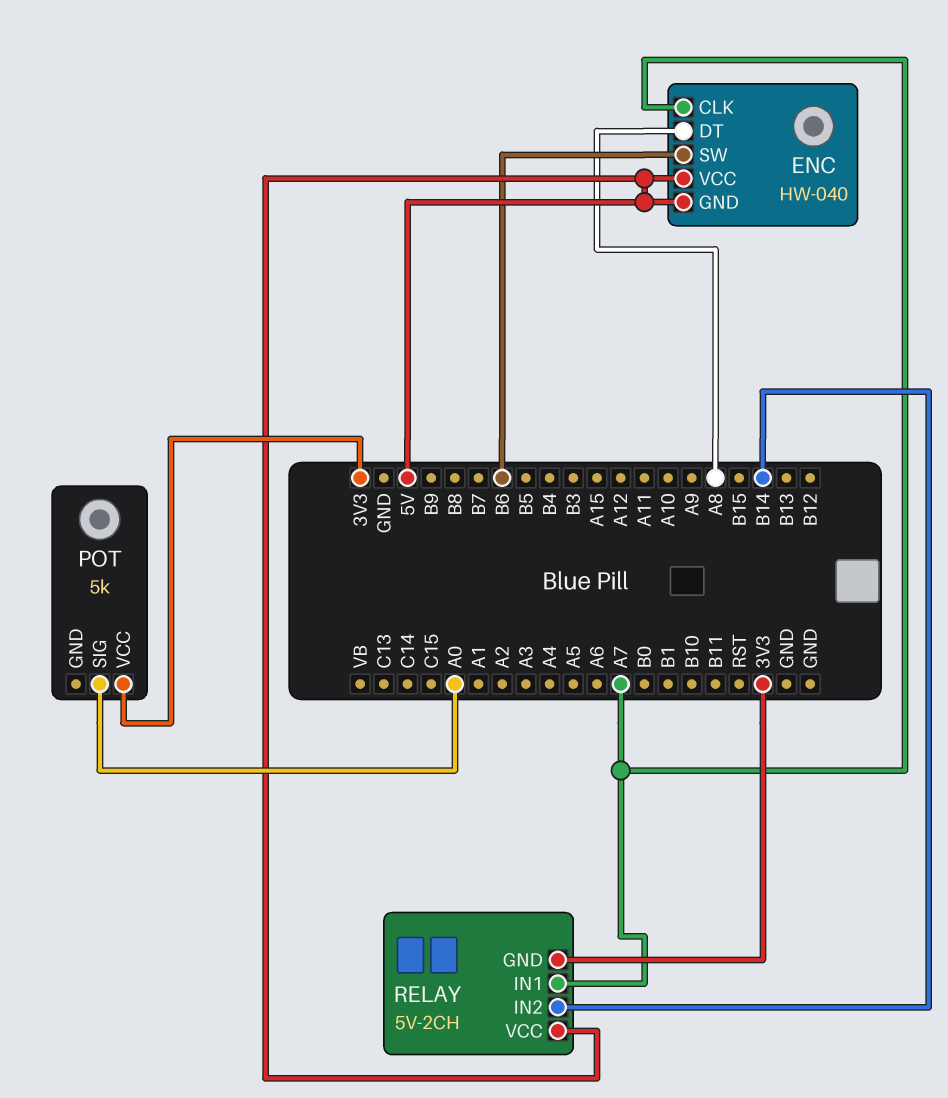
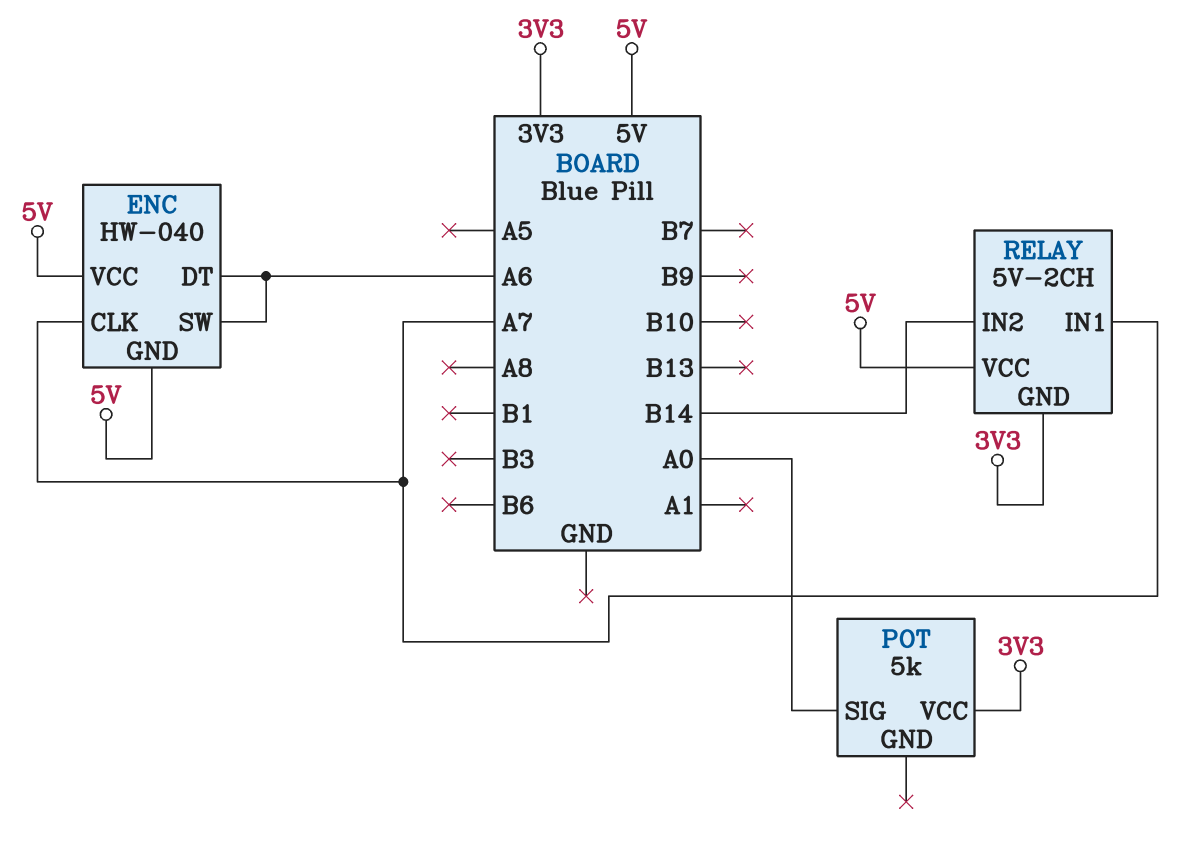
ENC pin DT: A8 -> A6
ENC pin SW: B6 -> A6

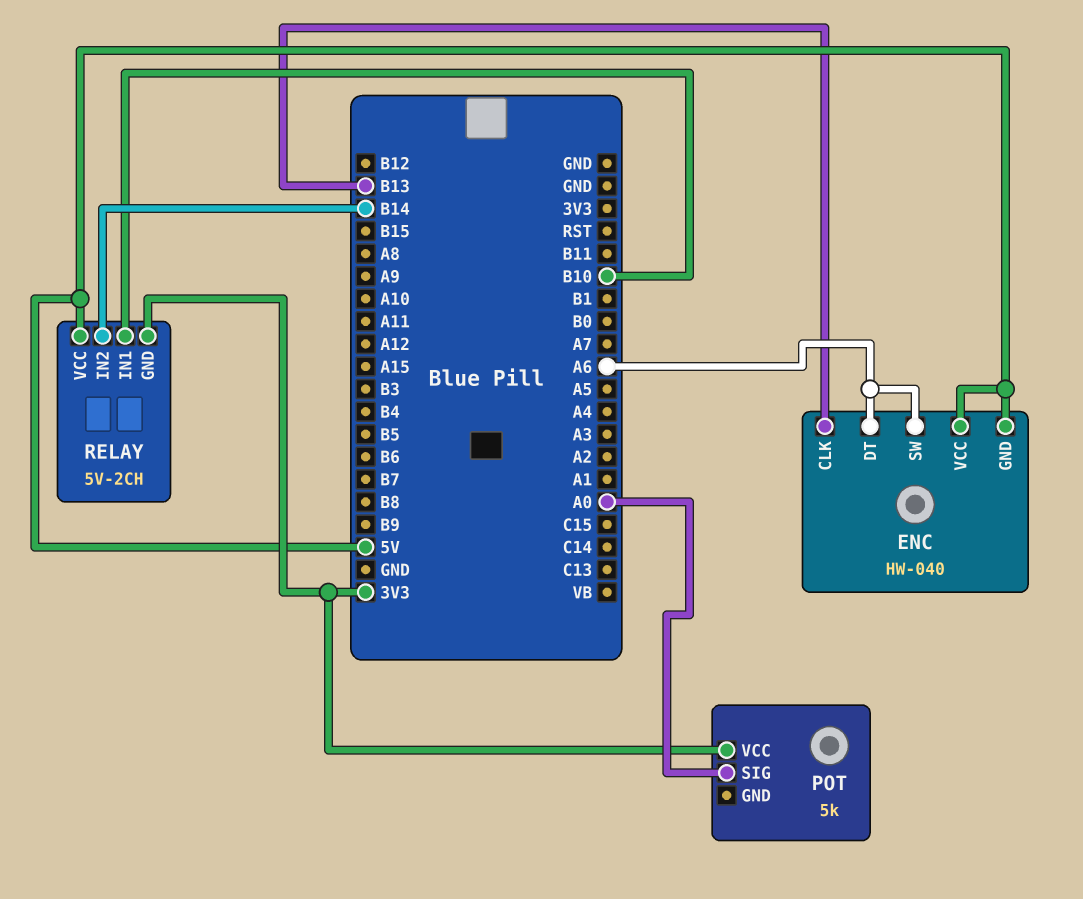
ENC pin CLK: A7 -> B13
RELAY pin IN1: A7 -> B10

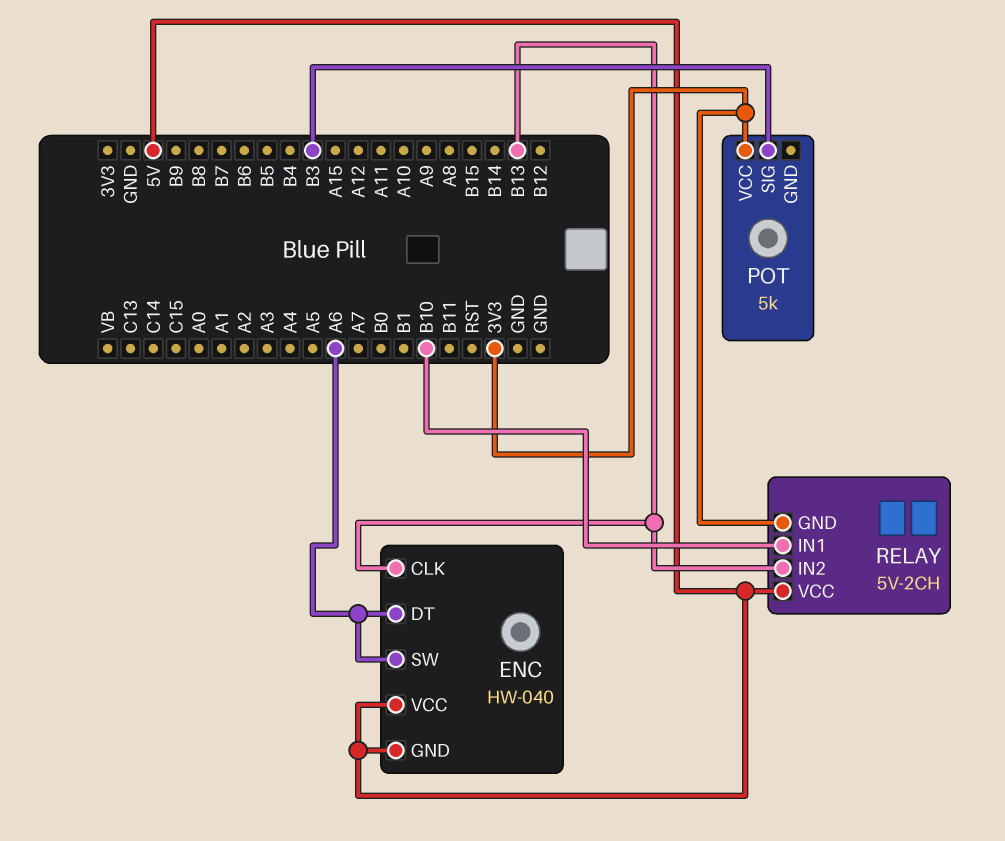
POT pin SIG: A0 -> B3
RELAY pin IN2: B14 -> B13

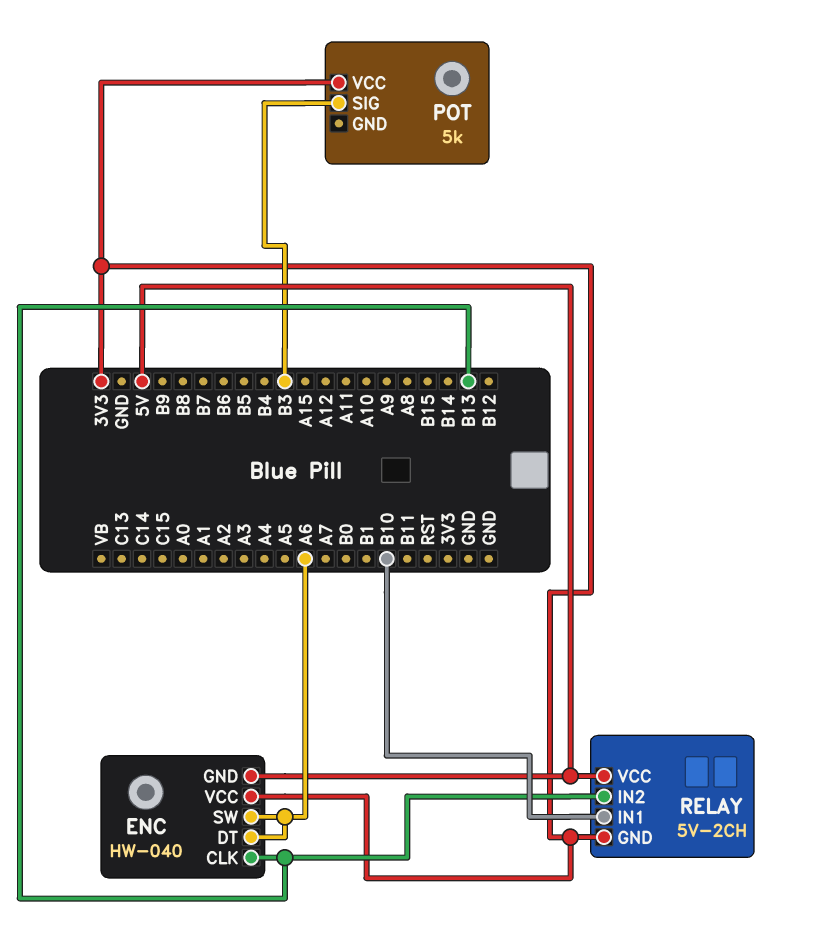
ENC pin VCC: 5V -> 3V3

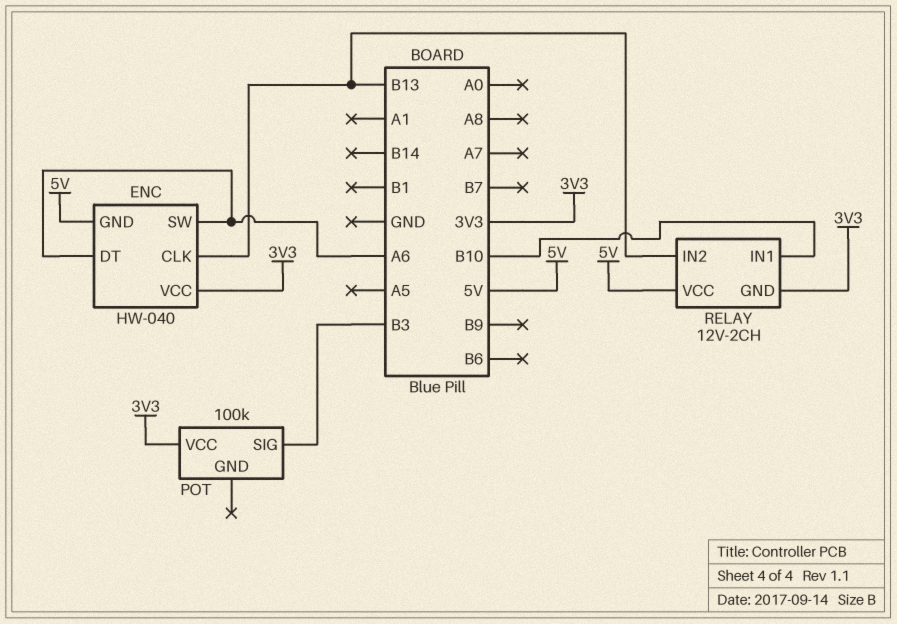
POT: 5k -> 100k
RELAY: 5V-2CH -> 12V-2CH

